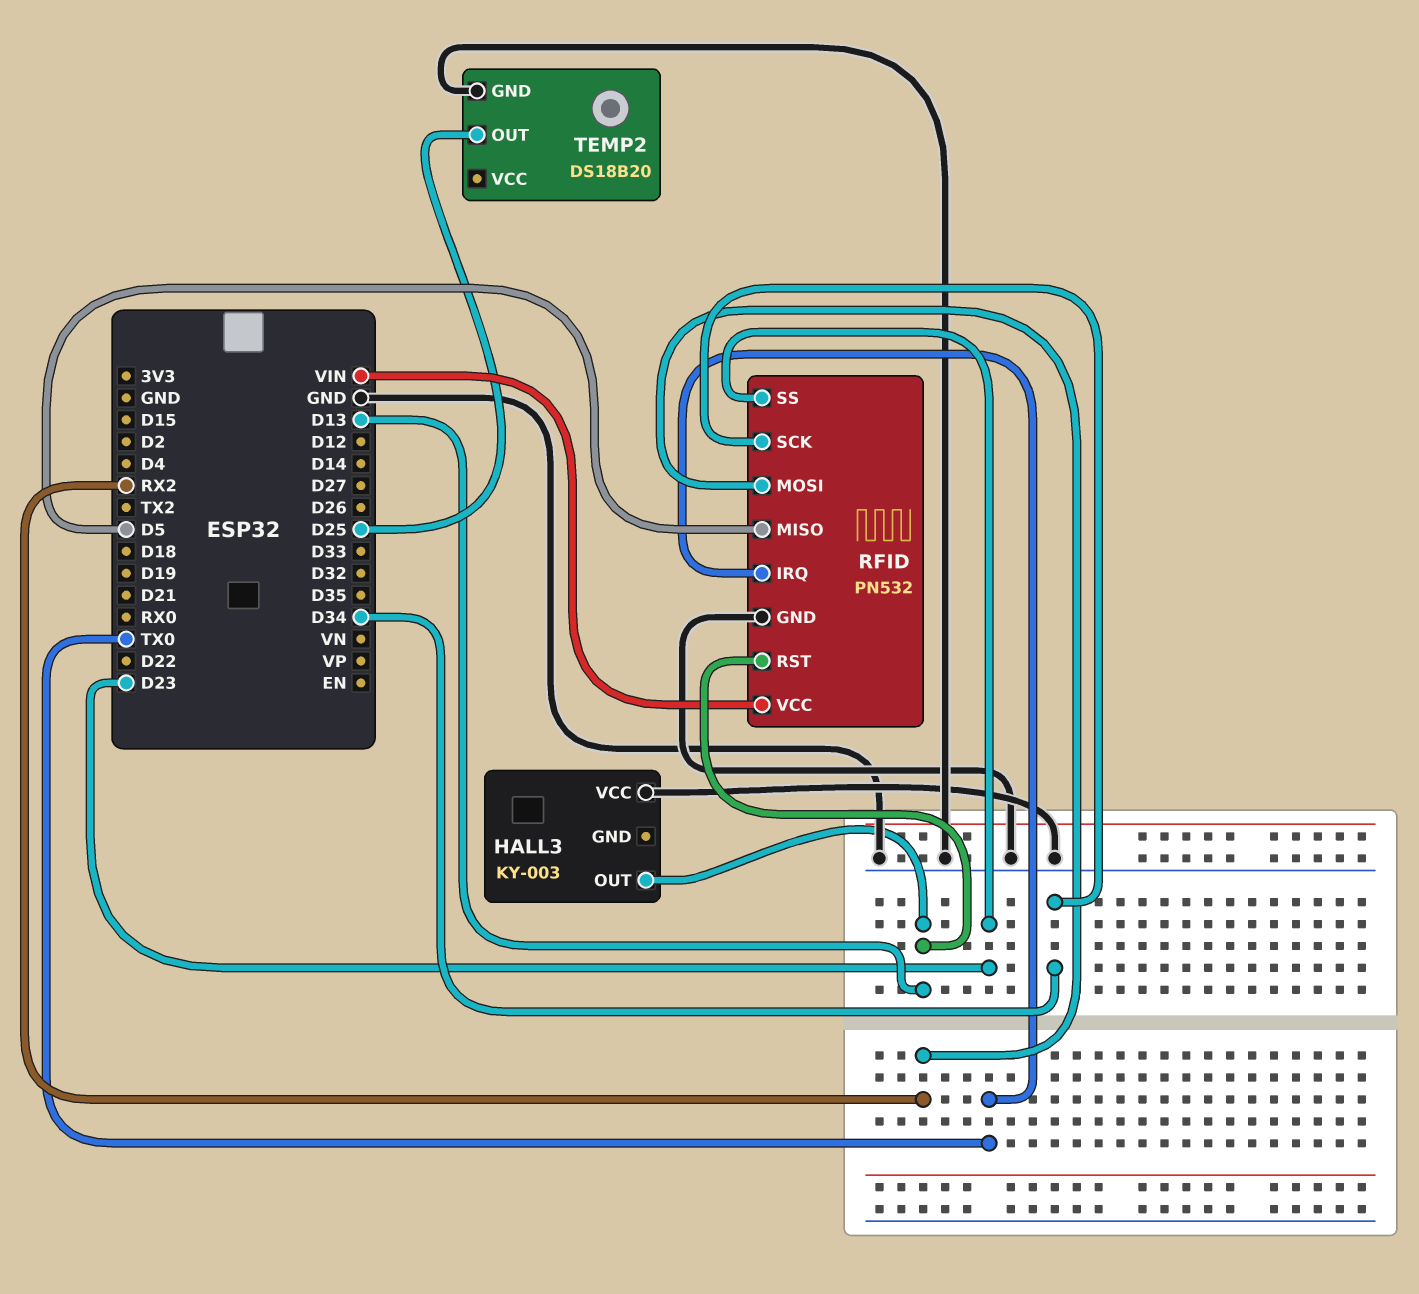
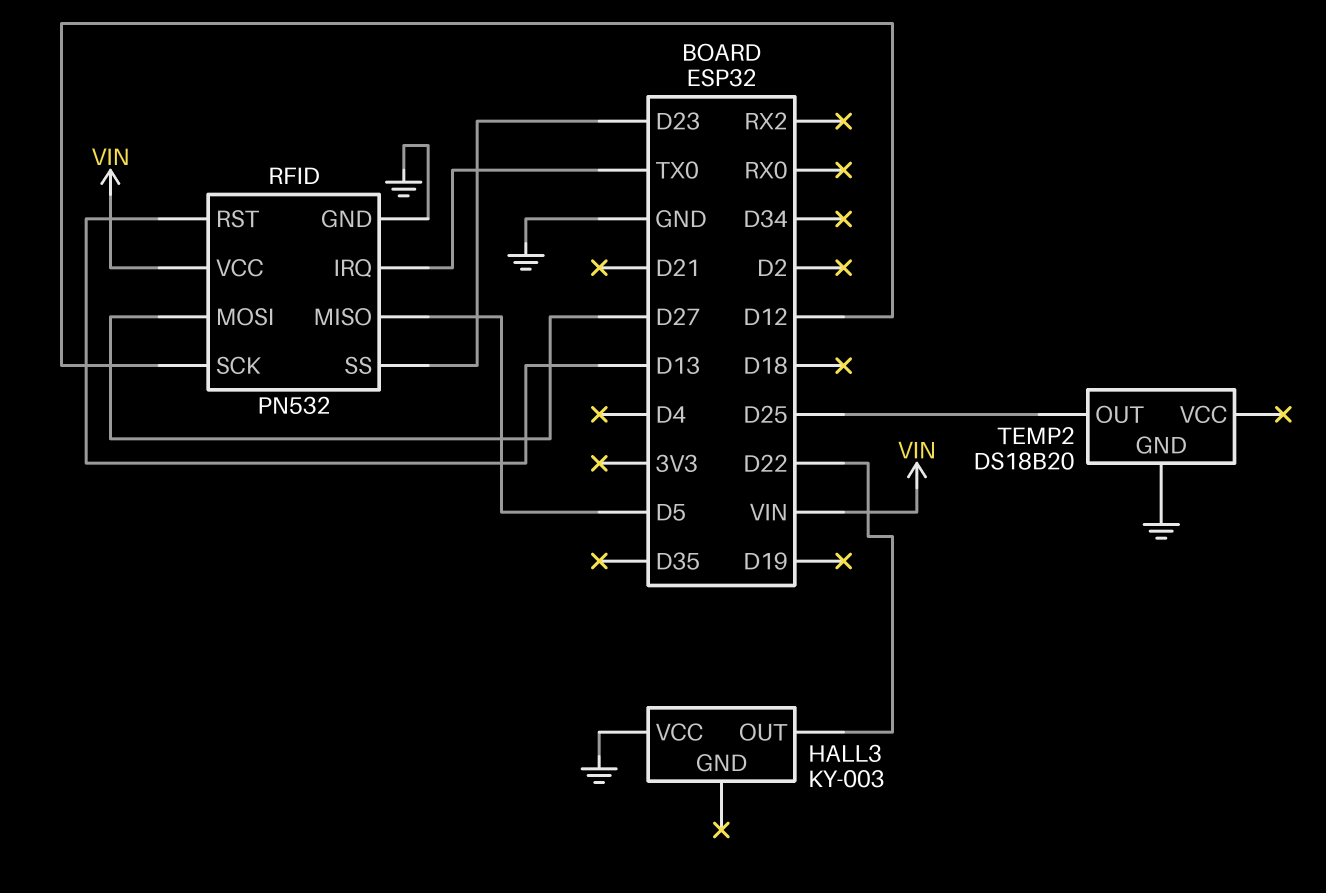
HALL3 pin OUT: D13 -> D22
RFID pin MOSI: RX2 -> D27
RFID pin SCK: D34 -> D12

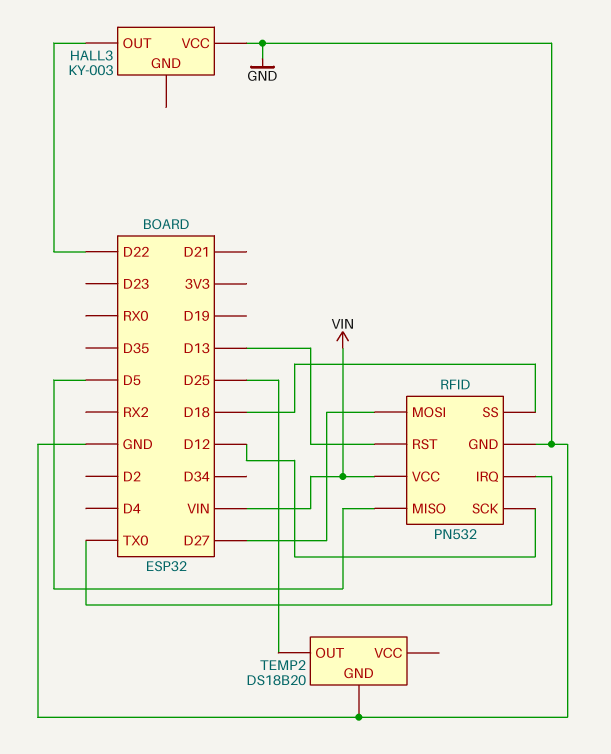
RFID pin SS: D23 -> D18

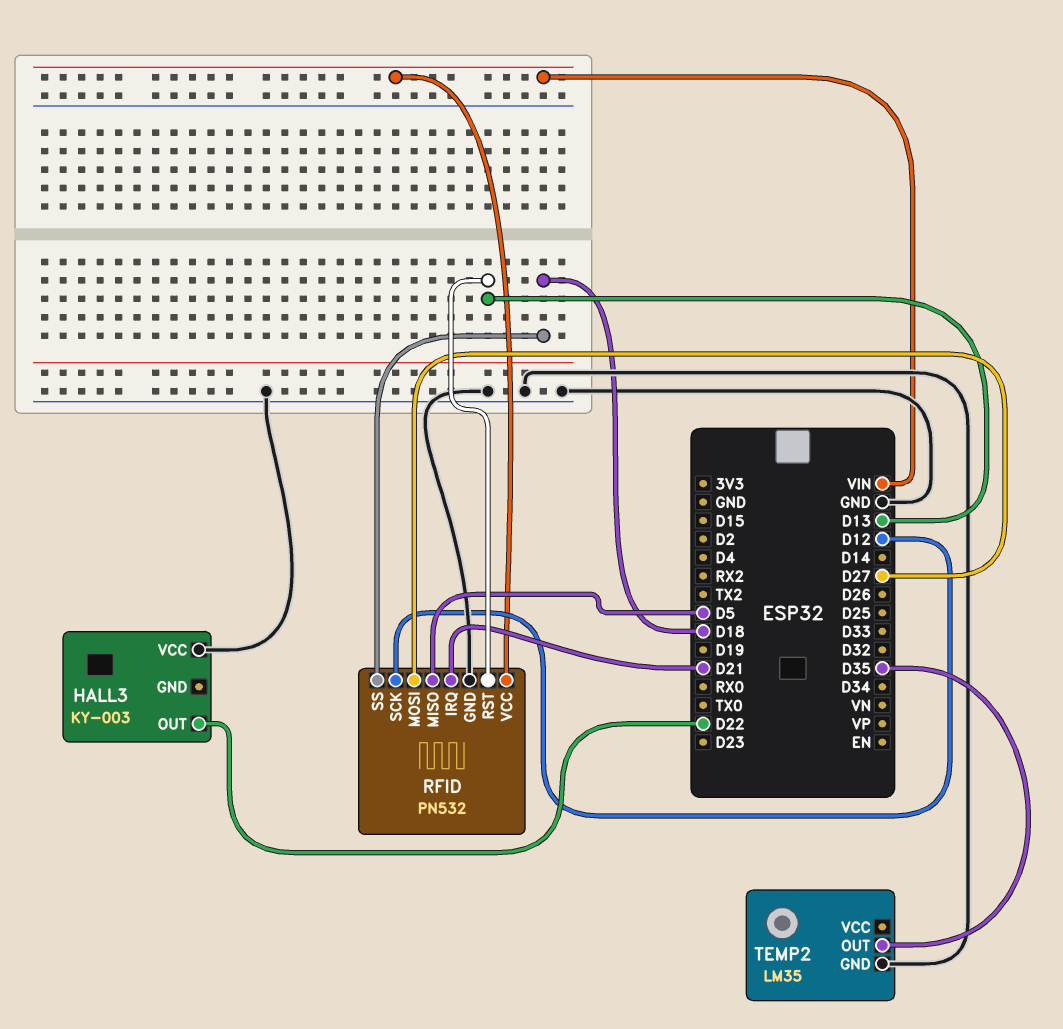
RFID pin IRQ: TX0 -> D21
TEMP2: DS18B20 -> LM35
TEMP2 pin OUT: D25 -> D35

